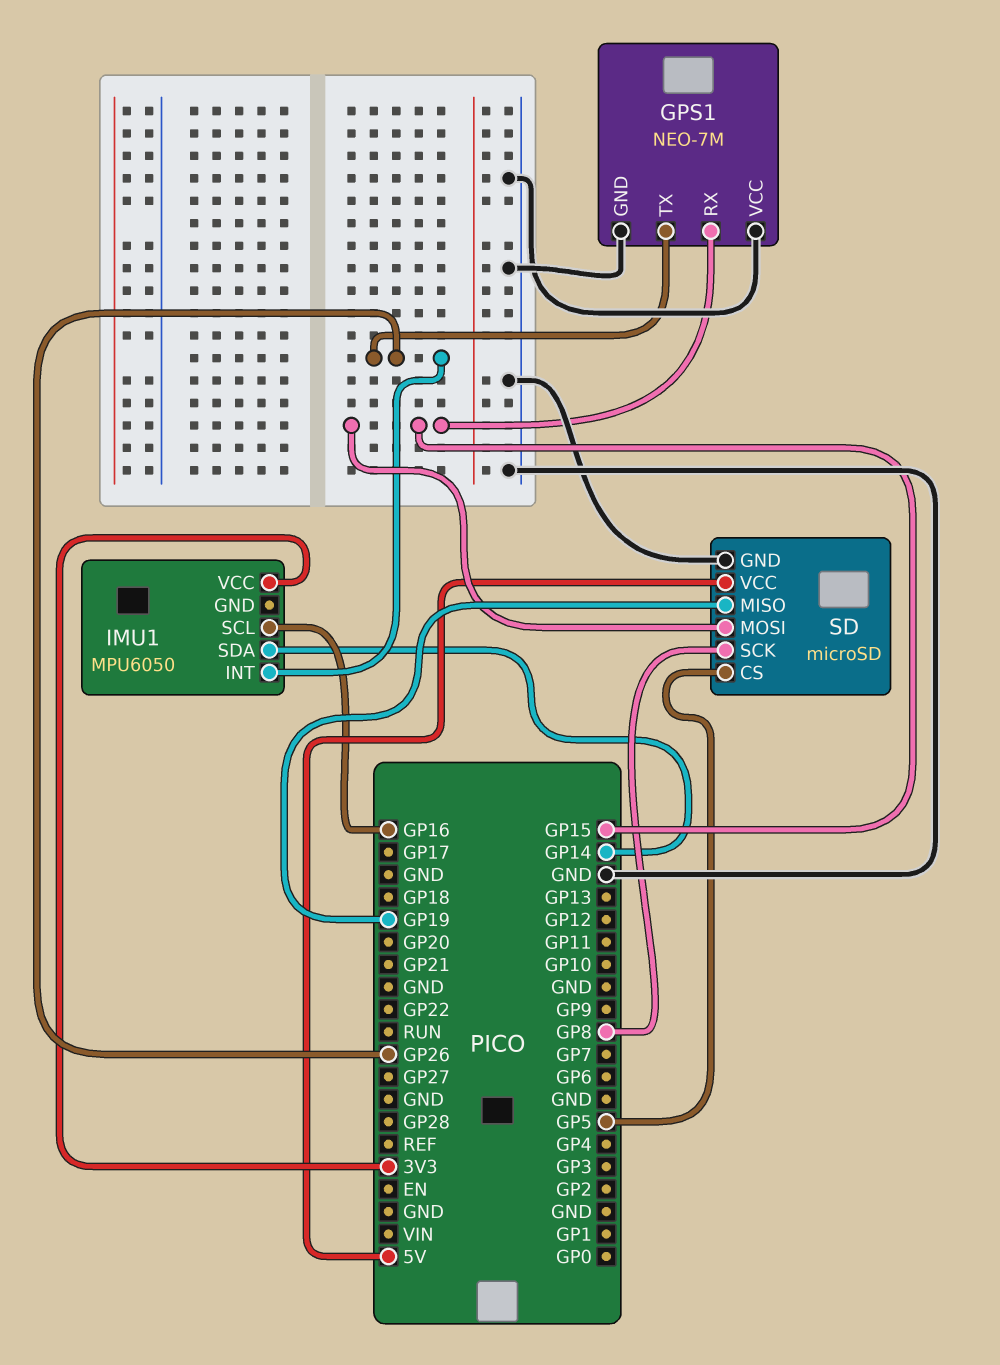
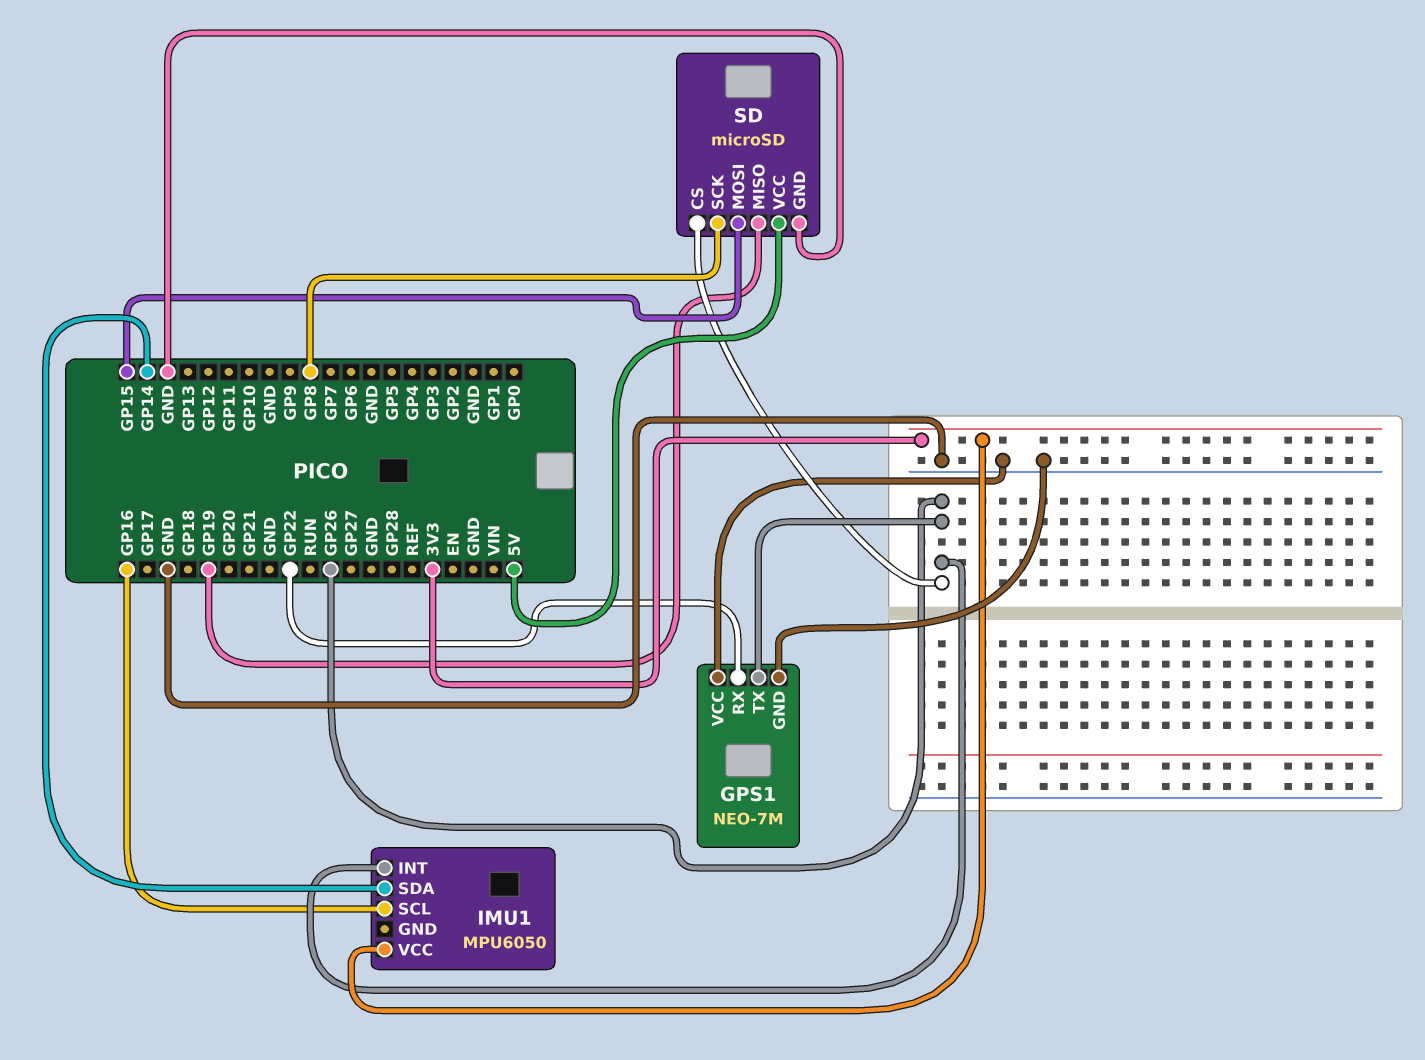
GPS1 pin RX: GP15 -> GP22
SD pin CS: GP5 -> GP26

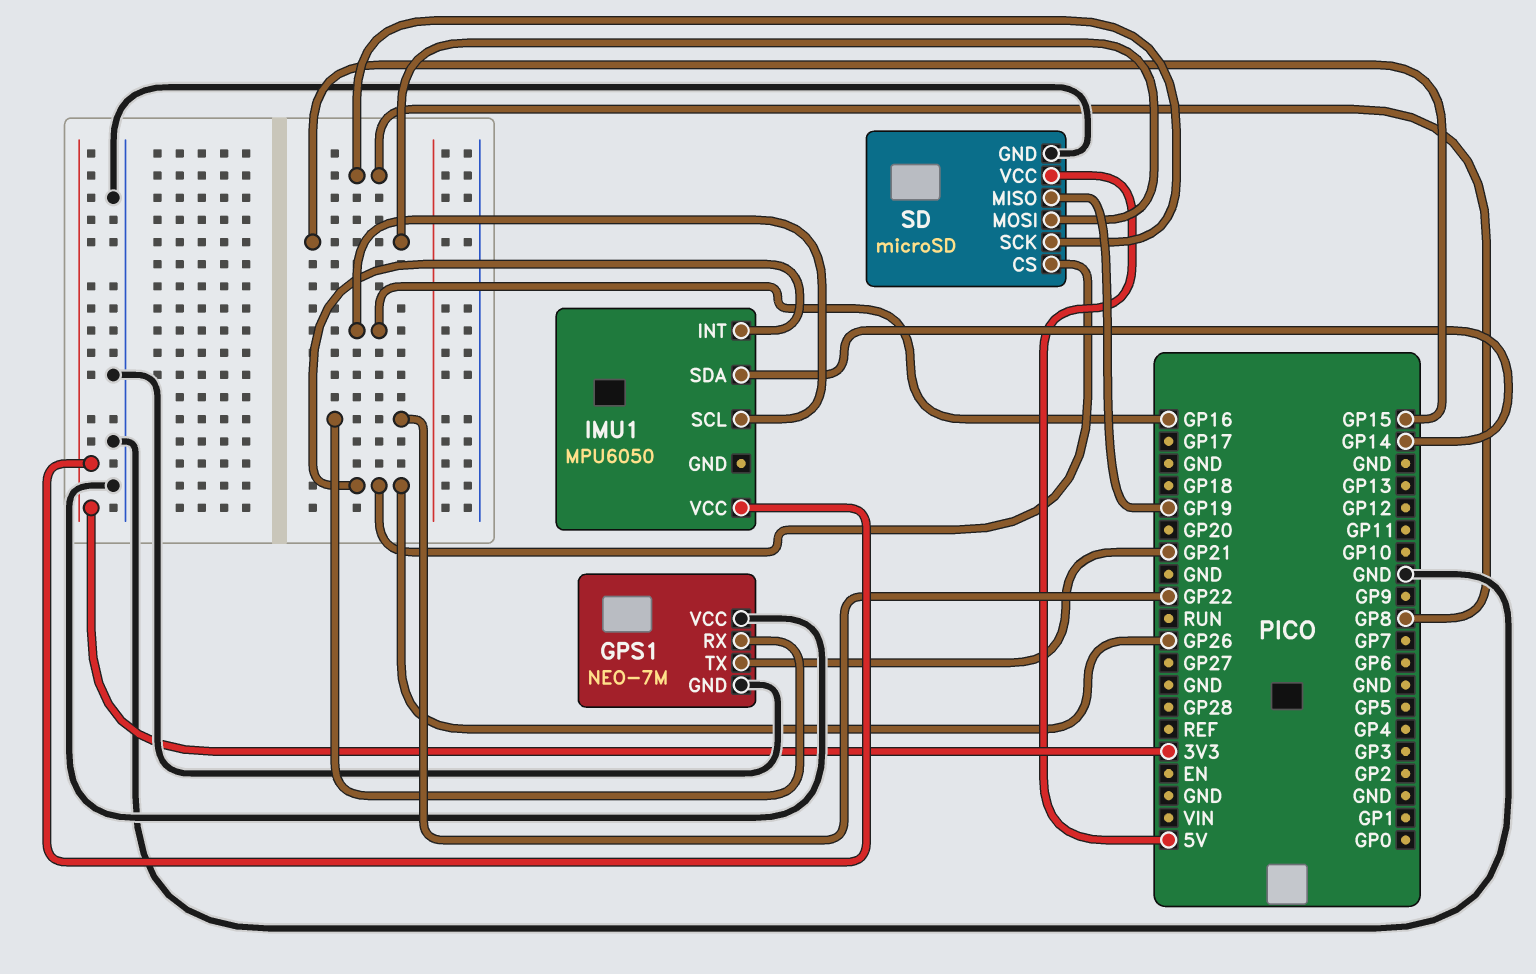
GPS1 pin TX: GP26 -> GP21

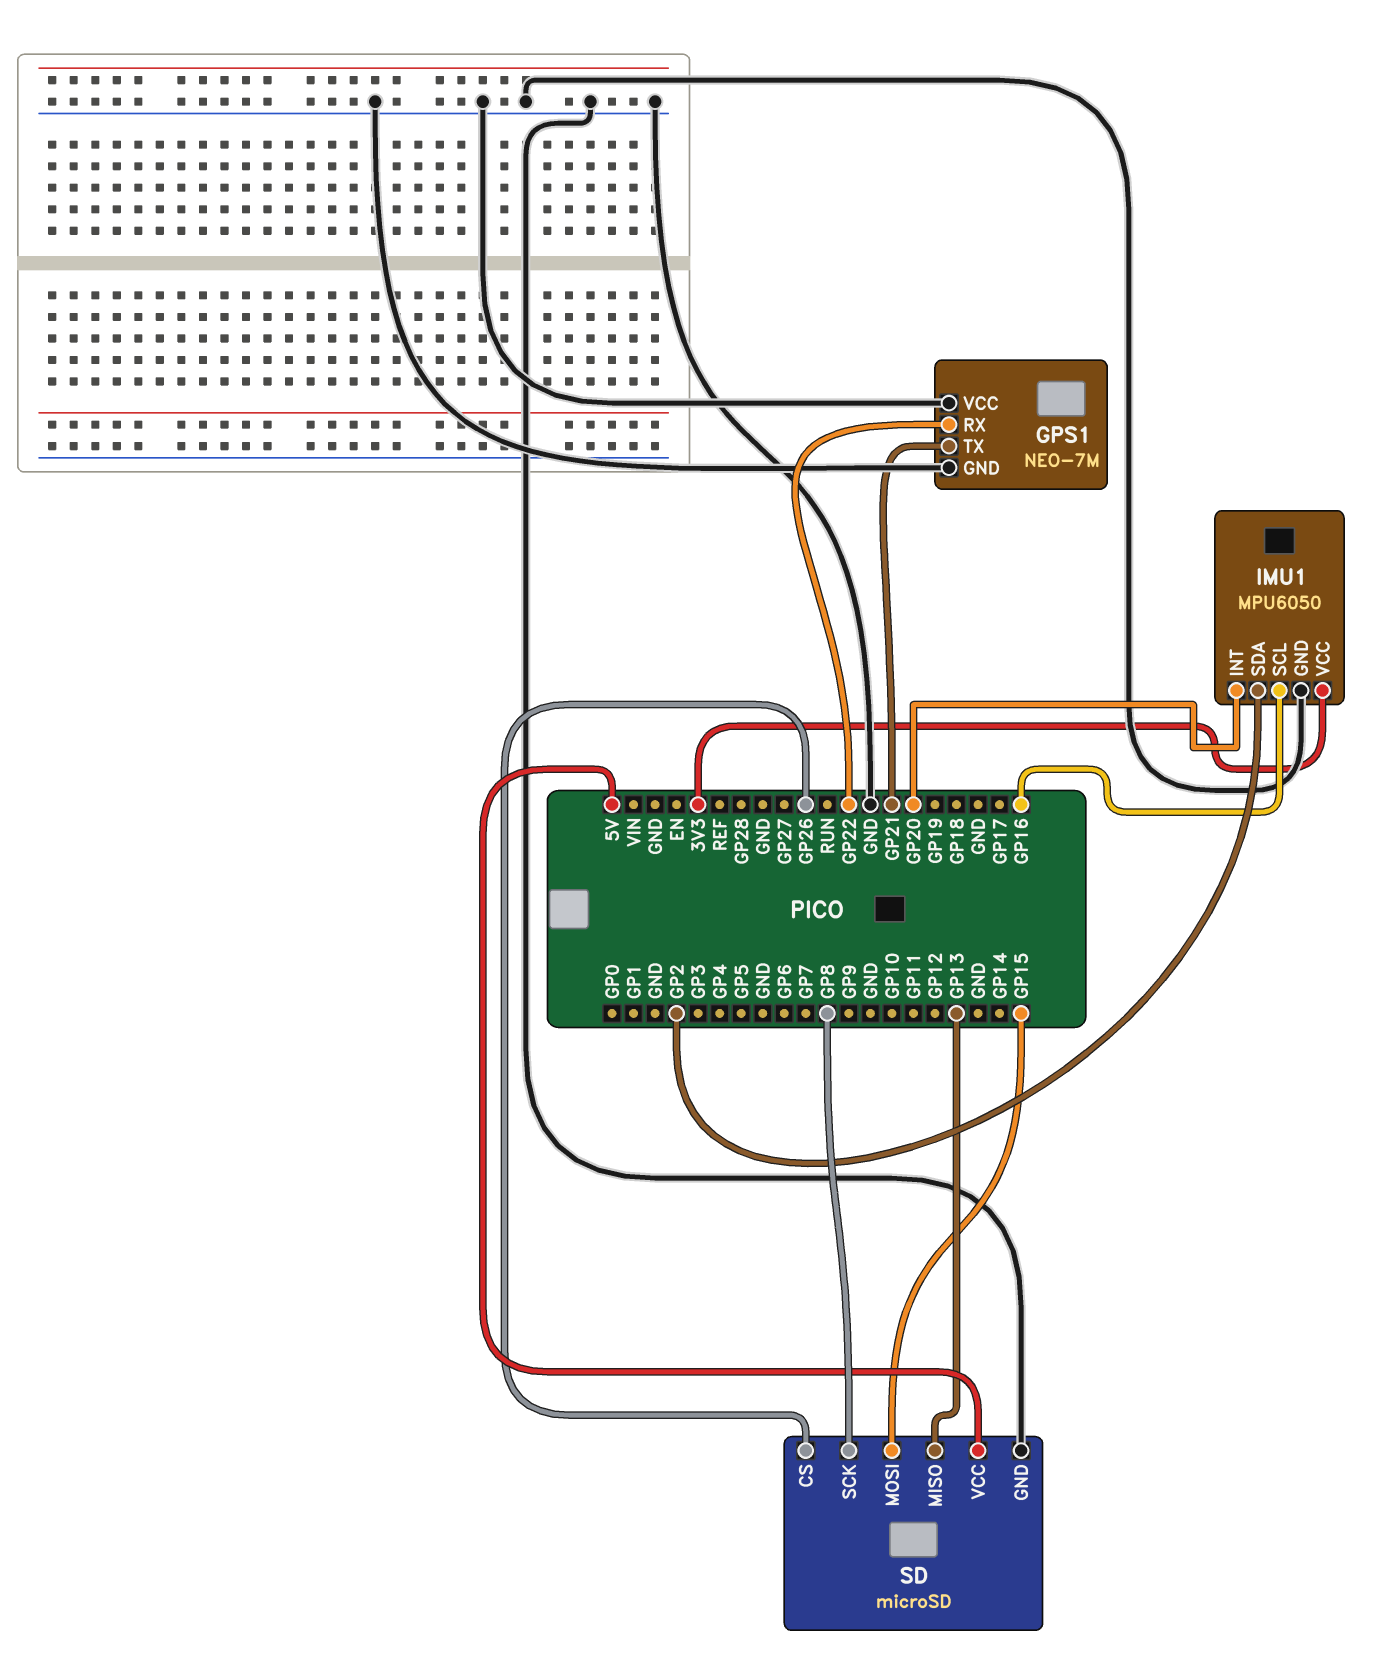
IMU1 pin GND: none -> GND
IMU1 pin INT: GP26 -> GP20
IMU1 pin SDA: GP14 -> GP2
SD pin MISO: GP19 -> GP13

